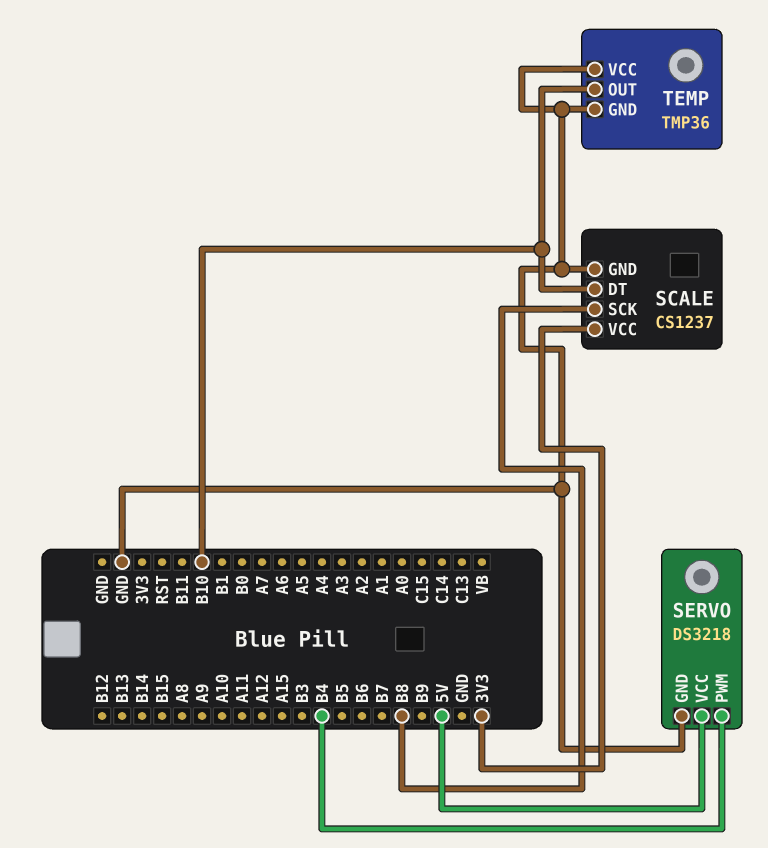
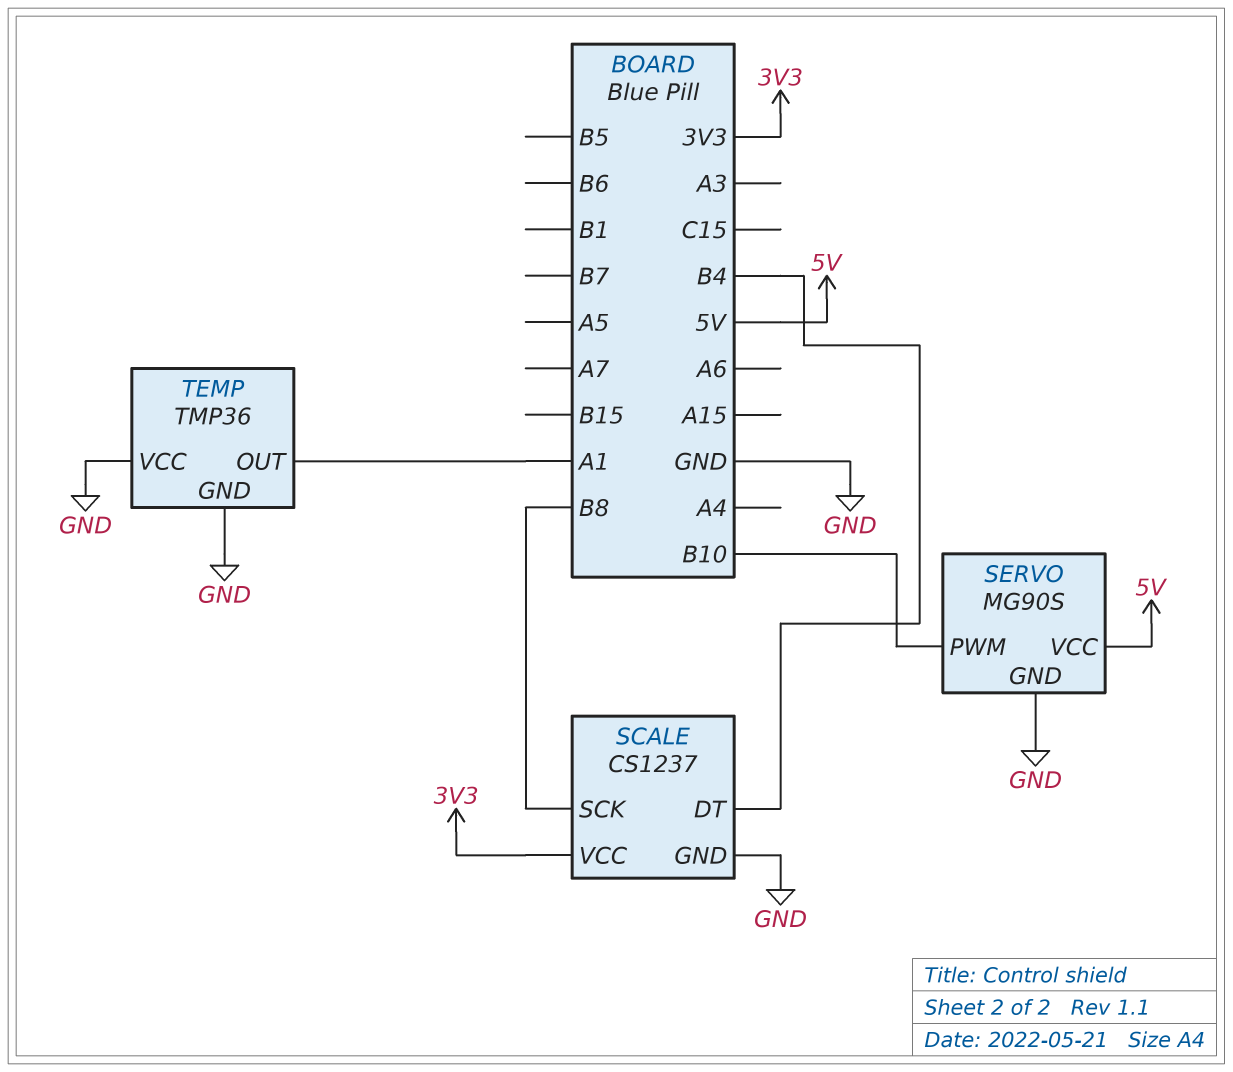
SCALE pin DT: B10 -> B4
SERVO: DS3218 -> MG90S
SERVO pin PWM: B4 -> B10
TEMP pin OUT: B10 -> A1

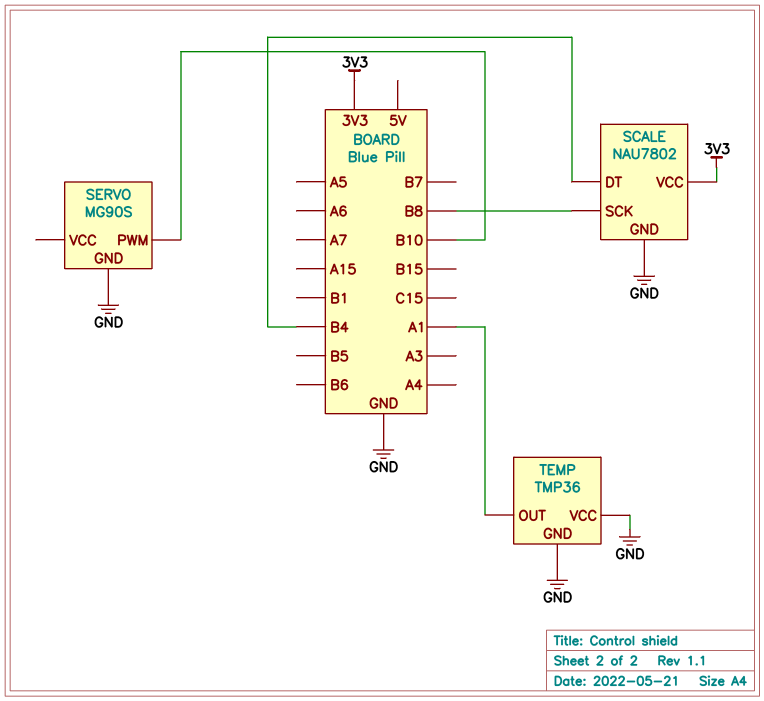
SCALE: CS1237 -> NAU7802
SERVO pin VCC: 5V -> none

